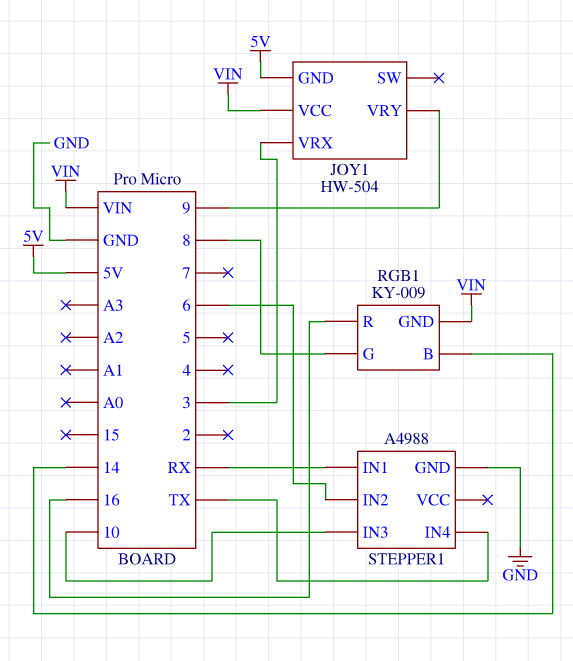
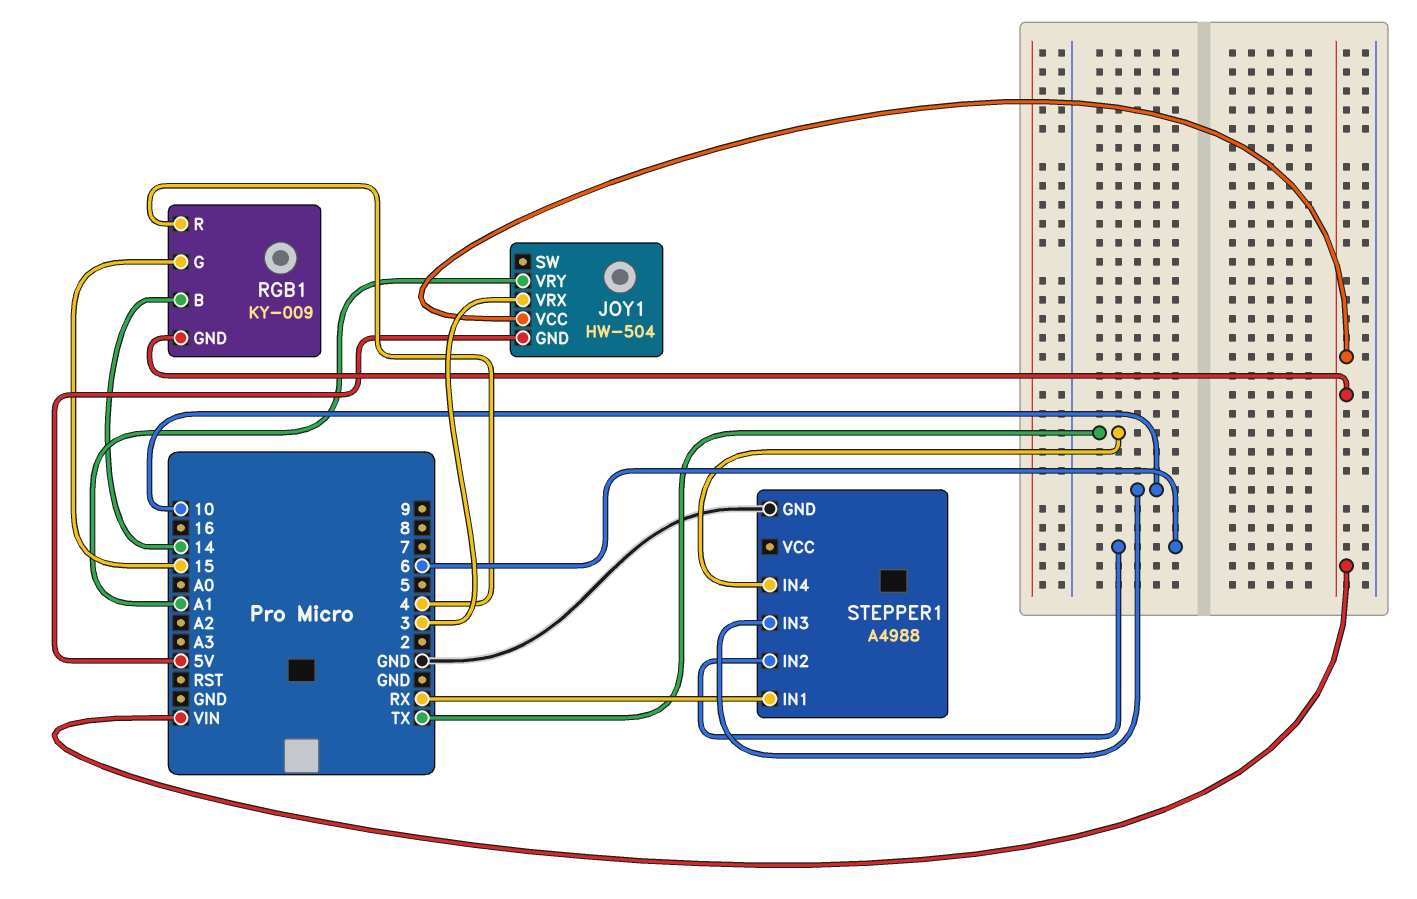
JOY1 pin VRY: 9 -> A1
RGB1 pin G: 8 -> 15
RGB1 pin R: 16 -> 4

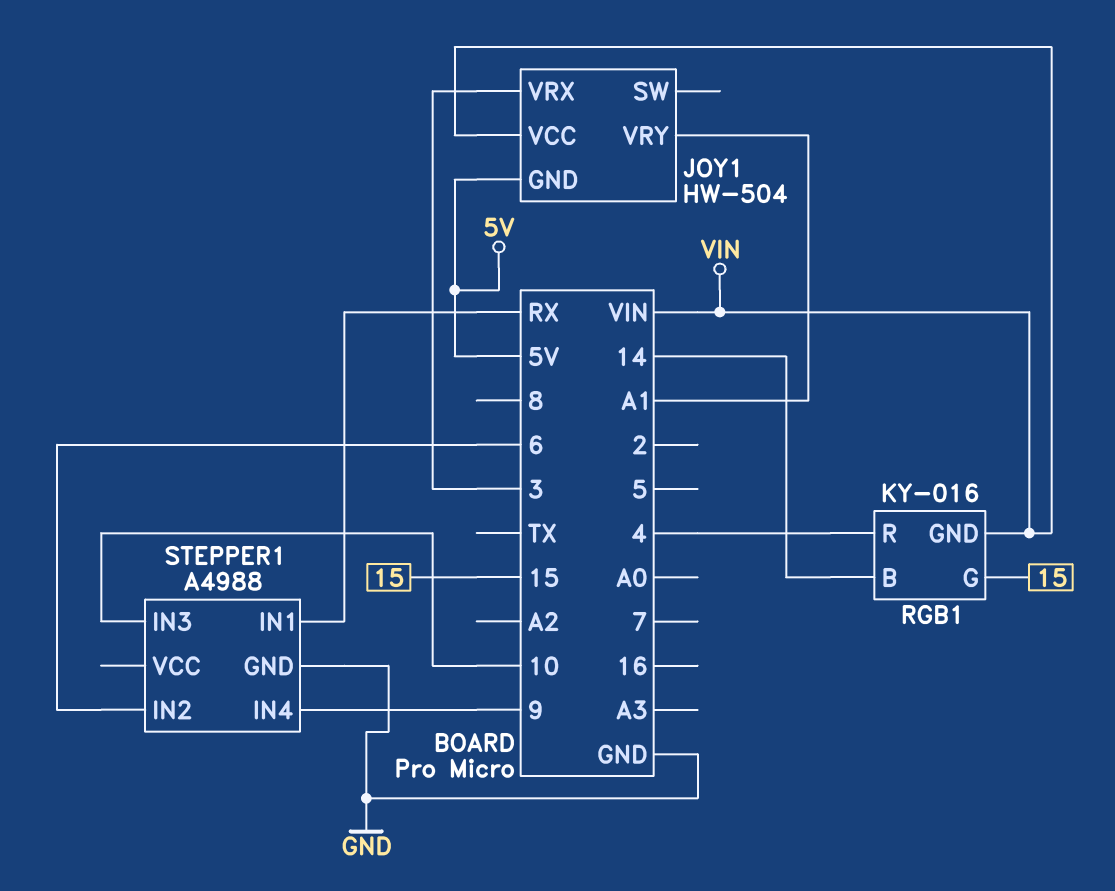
RGB1: KY-009 -> KY-016
STEPPER1 pin IN4: TX -> 9

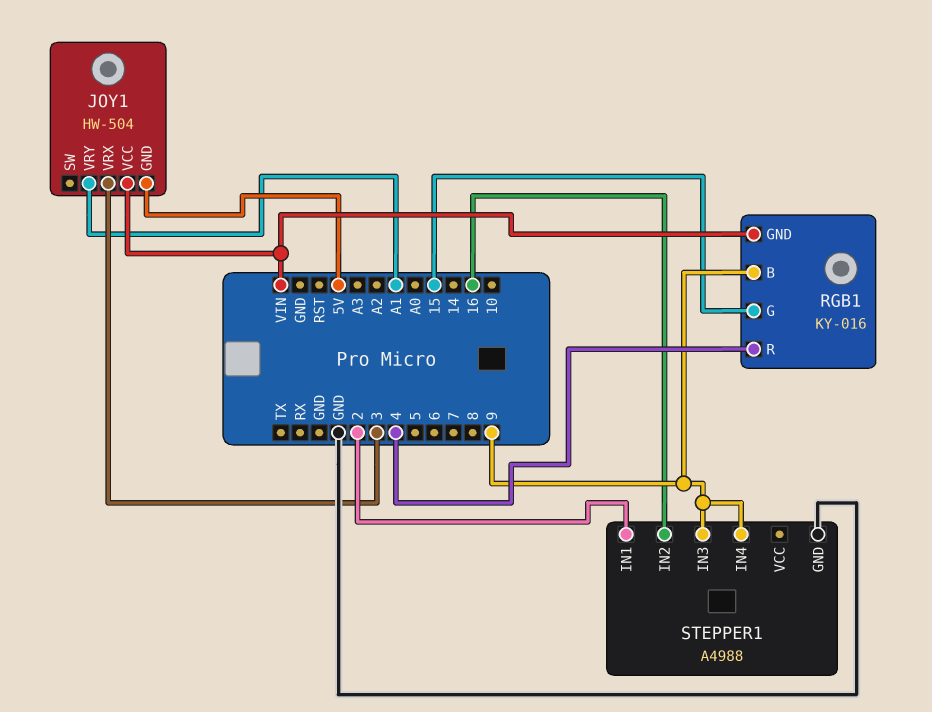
RGB1 pin B: 14 -> 9
STEPPER1 pin IN1: RX -> 2
STEPPER1 pin IN2: 6 -> 16
STEPPER1 pin IN3: 10 -> 9

